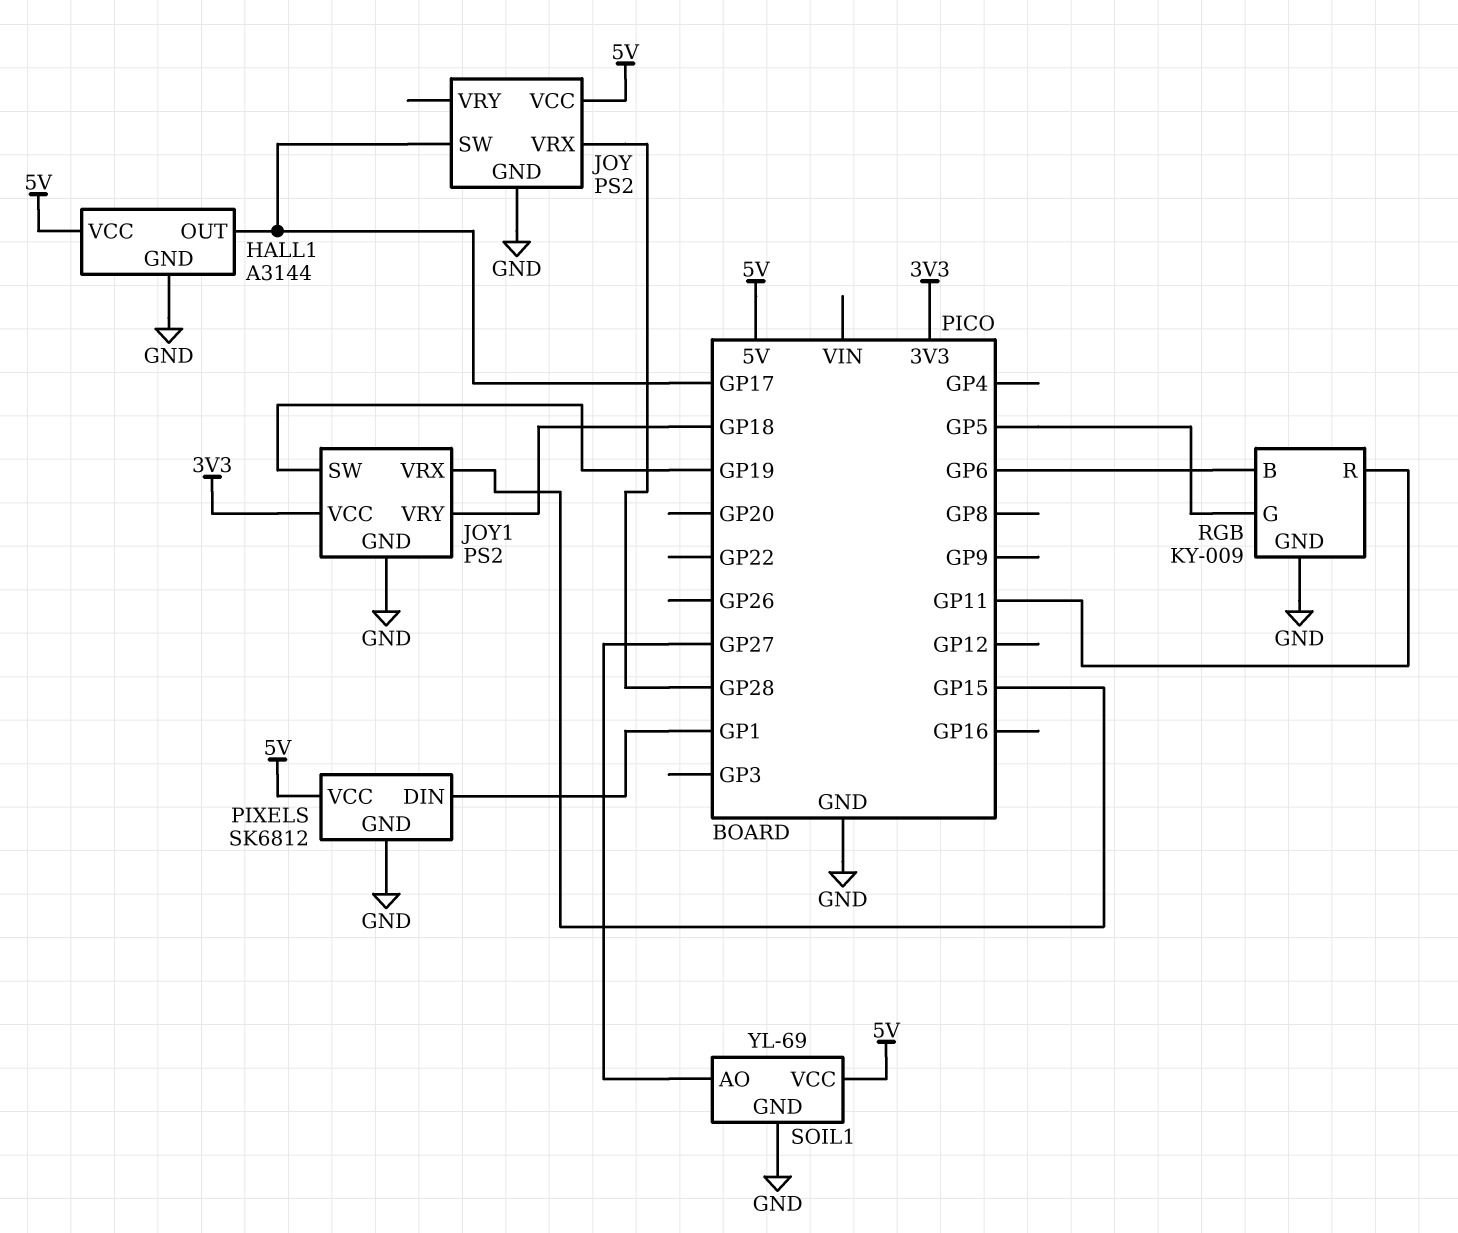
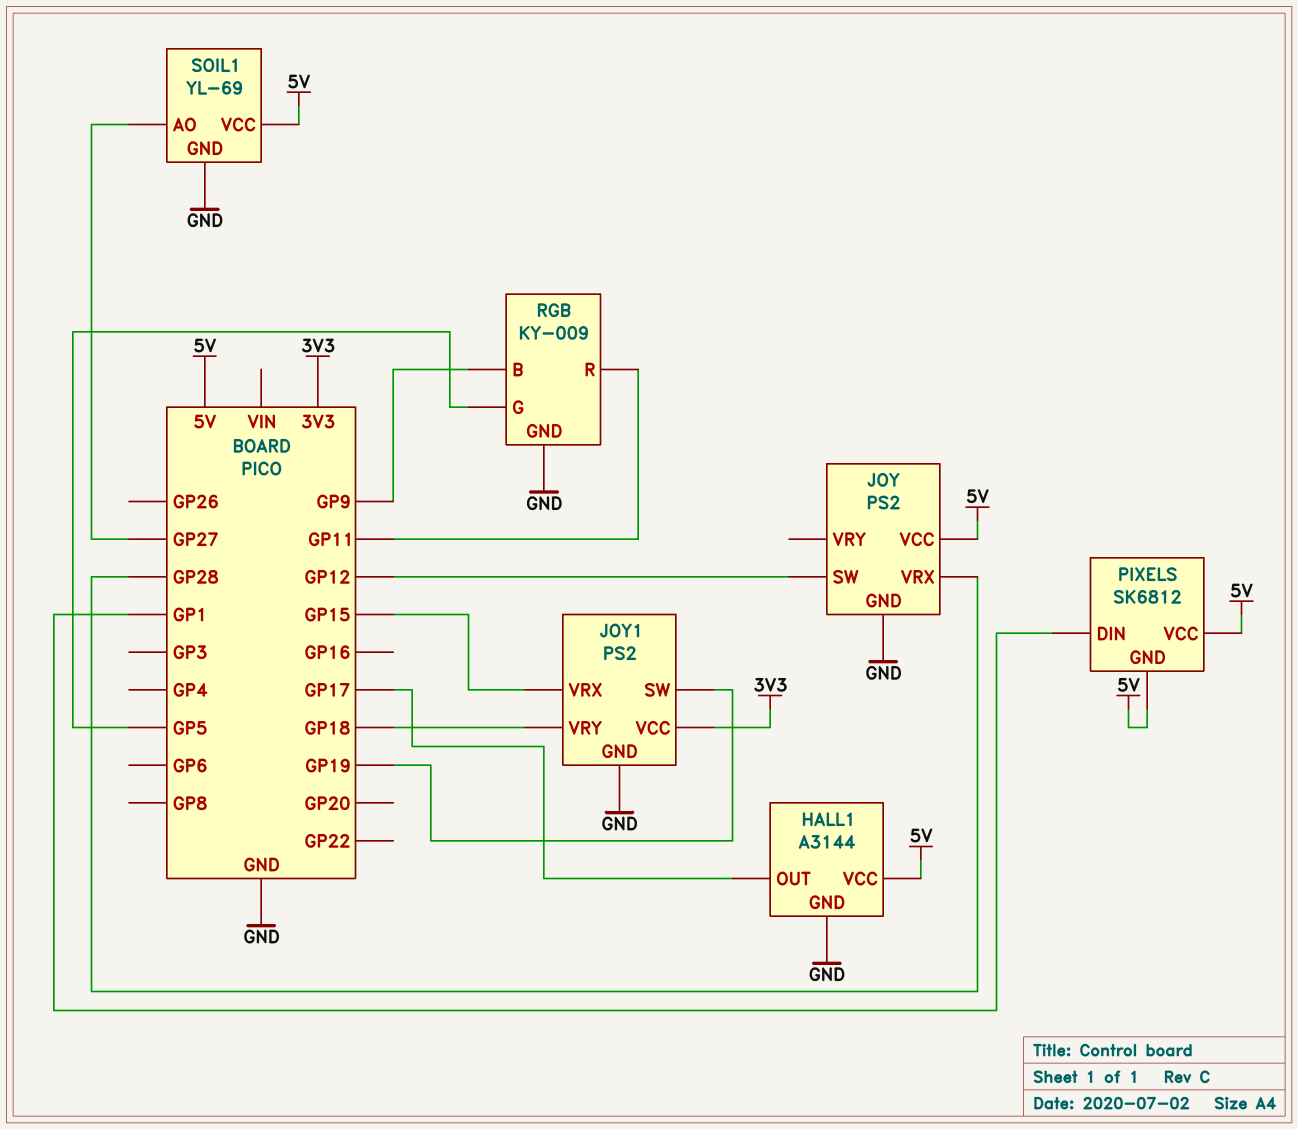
JOY pin SW: GP17 -> GP12
PIXELS pin GND: GND -> 5V
RGB pin B: GP6 -> GP9

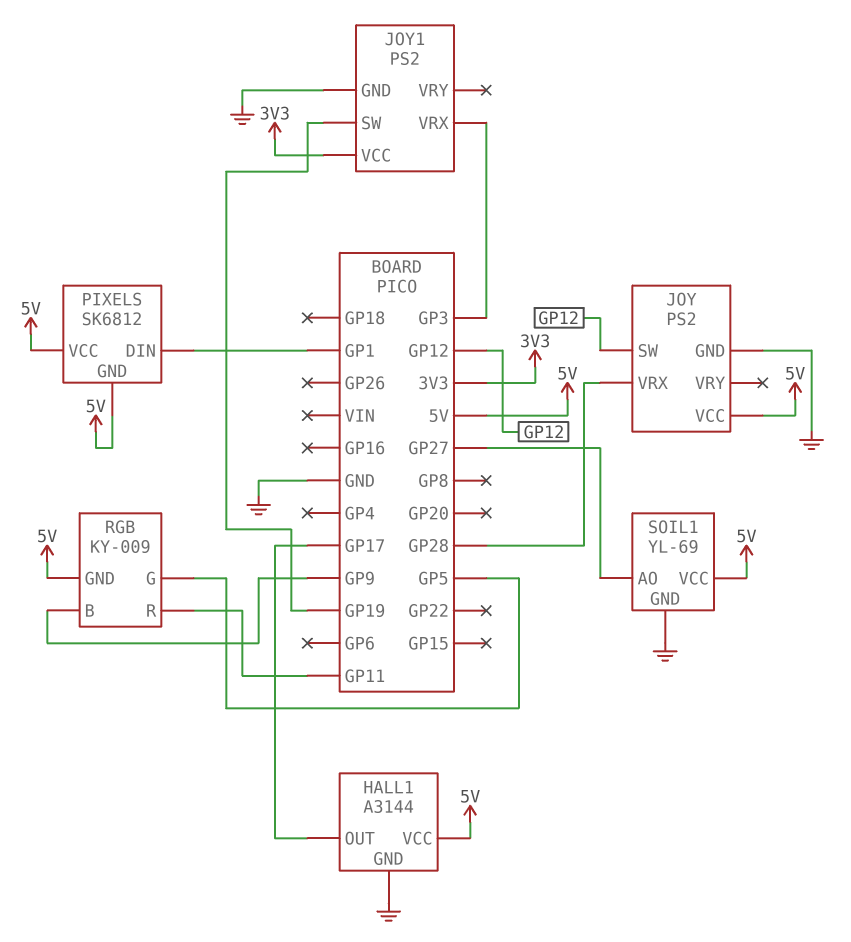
JOY1 pin VRX: GP15 -> GP3
JOY1 pin VRY: GP18 -> none
RGB pin GND: GND -> 5V

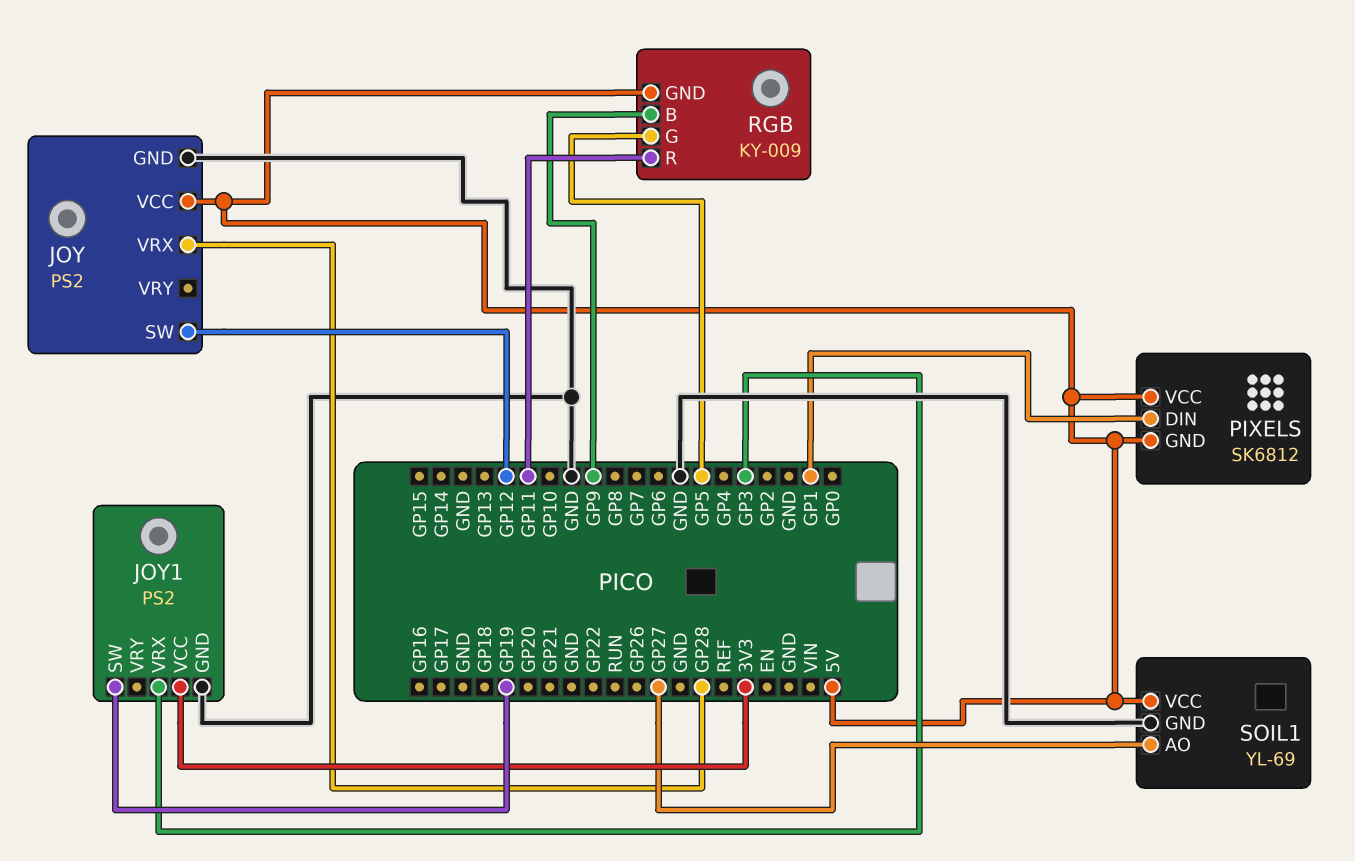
HALL1: A3144 -> none
HALL1 pin GND: GND -> none
HALL1 pin OUT: GP17 -> none
HALL1 pin VCC: 5V -> none

